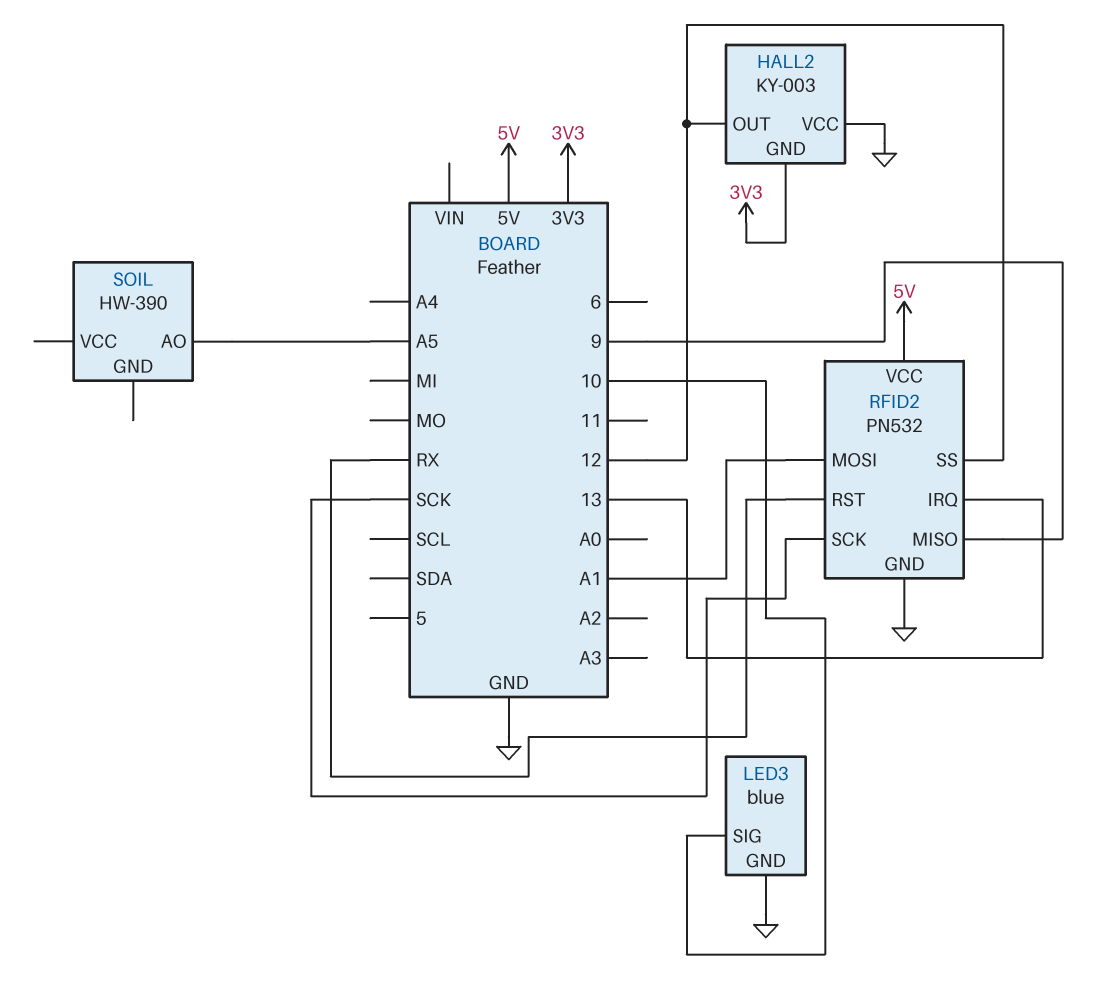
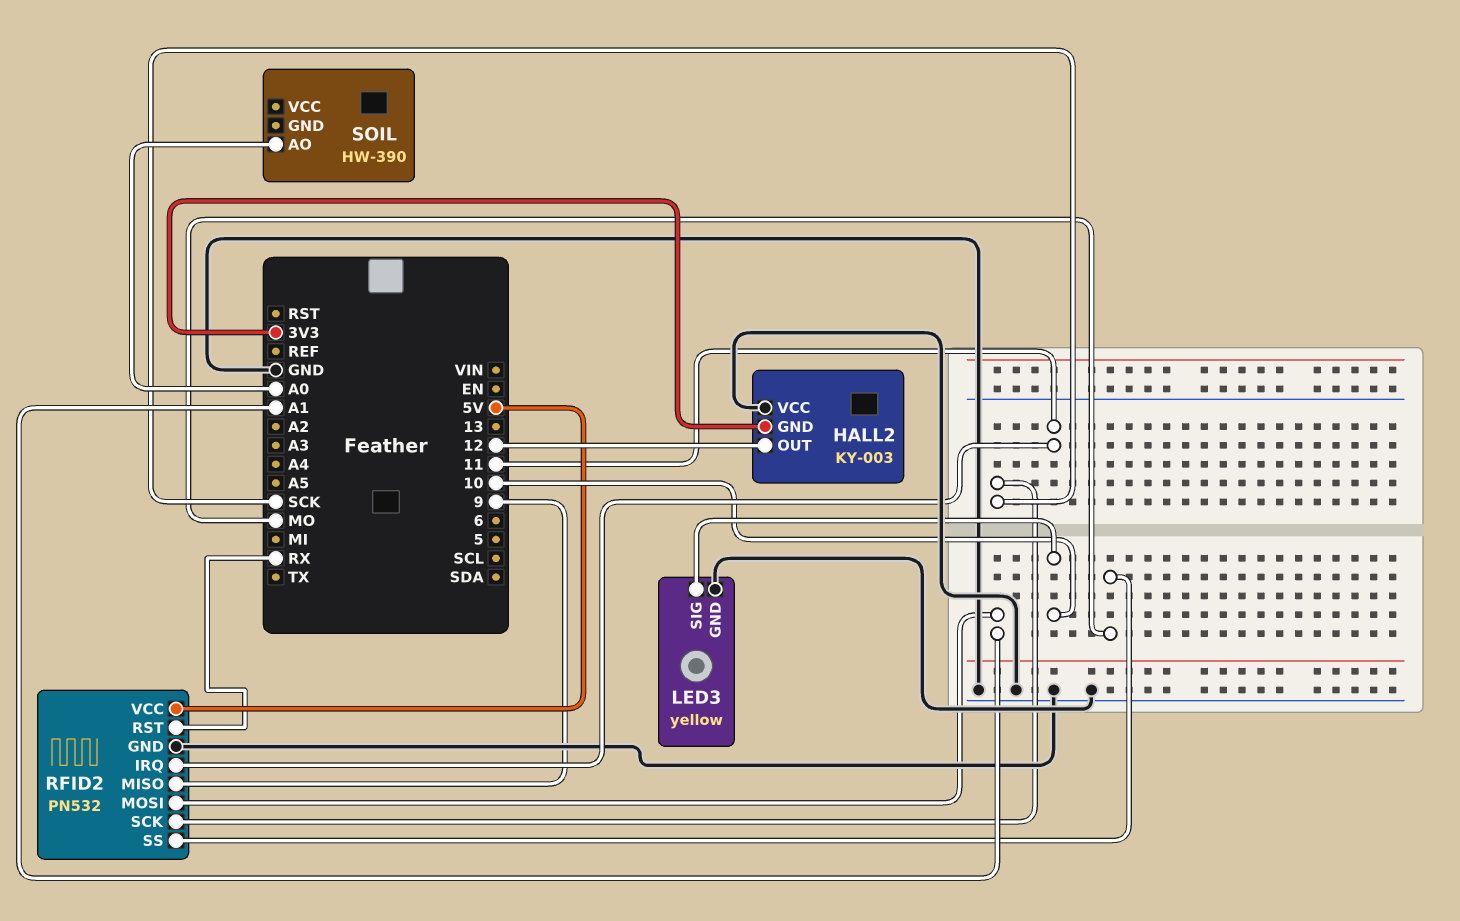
LED3: blue -> yellow
RFID2 pin IRQ: 13 -> 11
RFID2 pin SS: 12 -> MO
SOIL pin AO: A5 -> A0

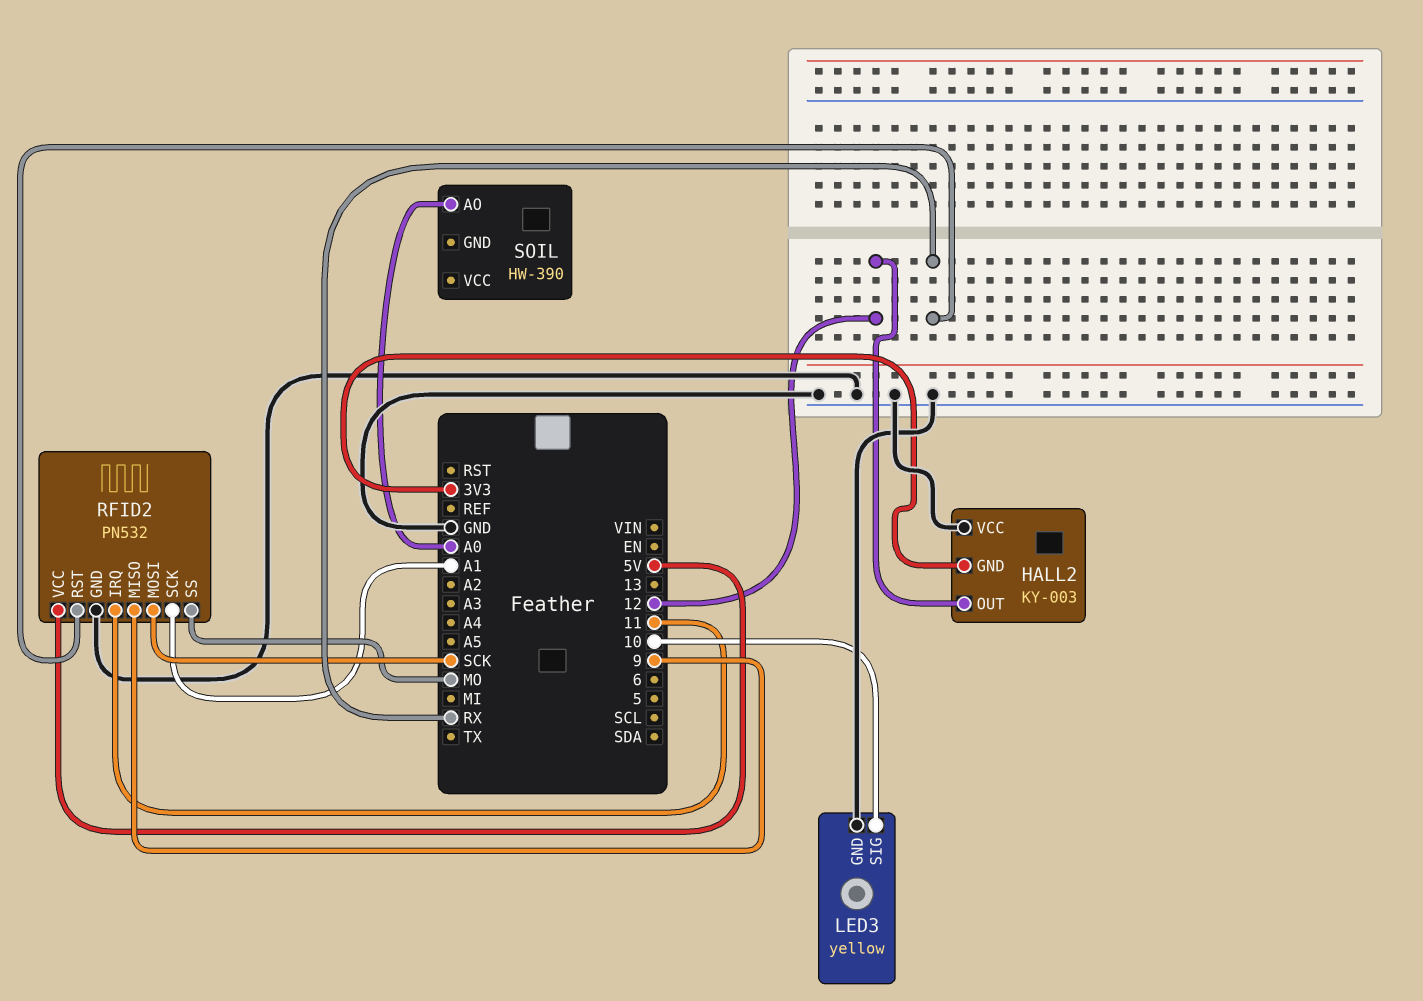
RFID2 pin MOSI: A1 -> SCK
RFID2 pin SCK: SCK -> A1

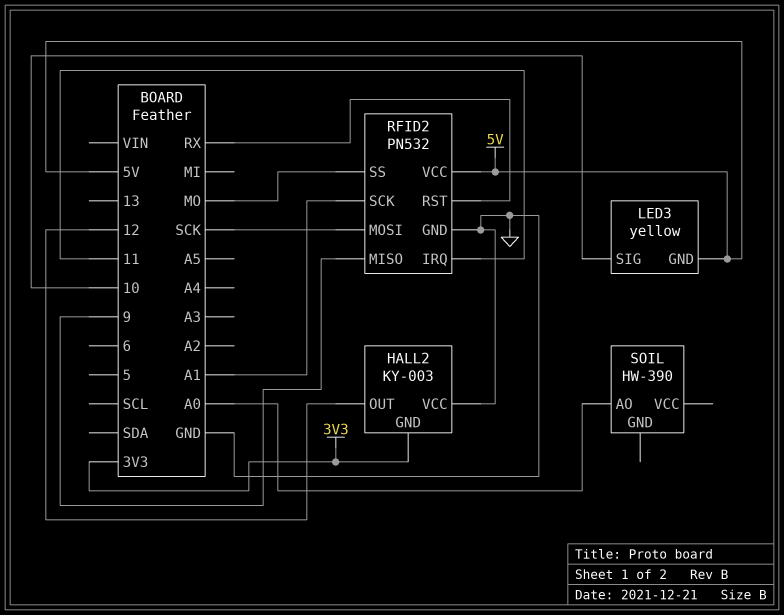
LED3 pin GND: GND -> 5V

